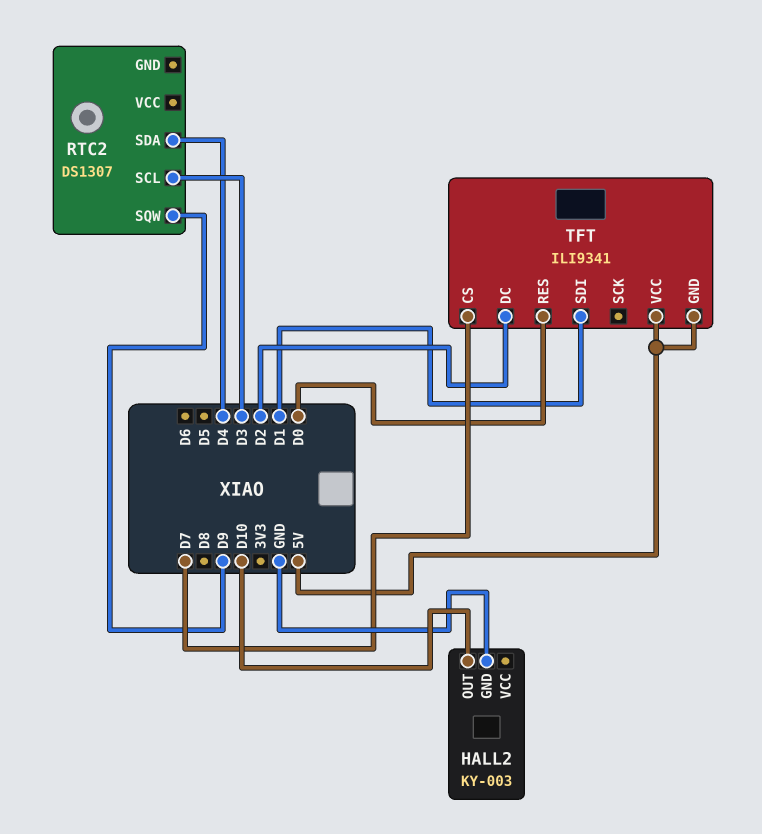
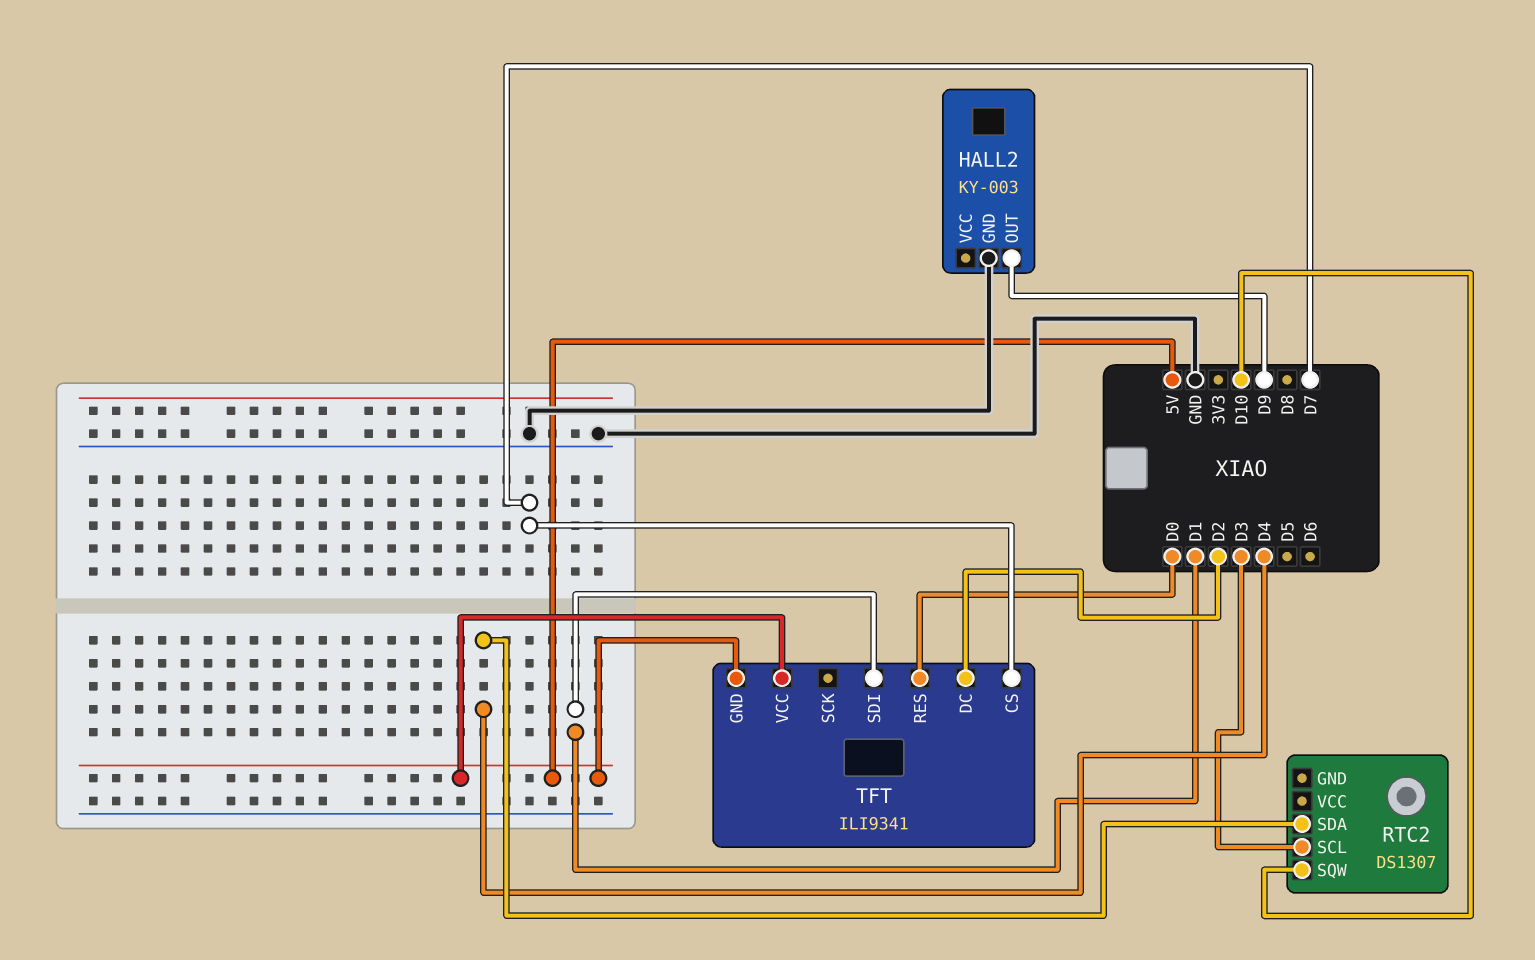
HALL2 pin OUT: D10 -> D9
RTC2 pin SQW: D9 -> D10

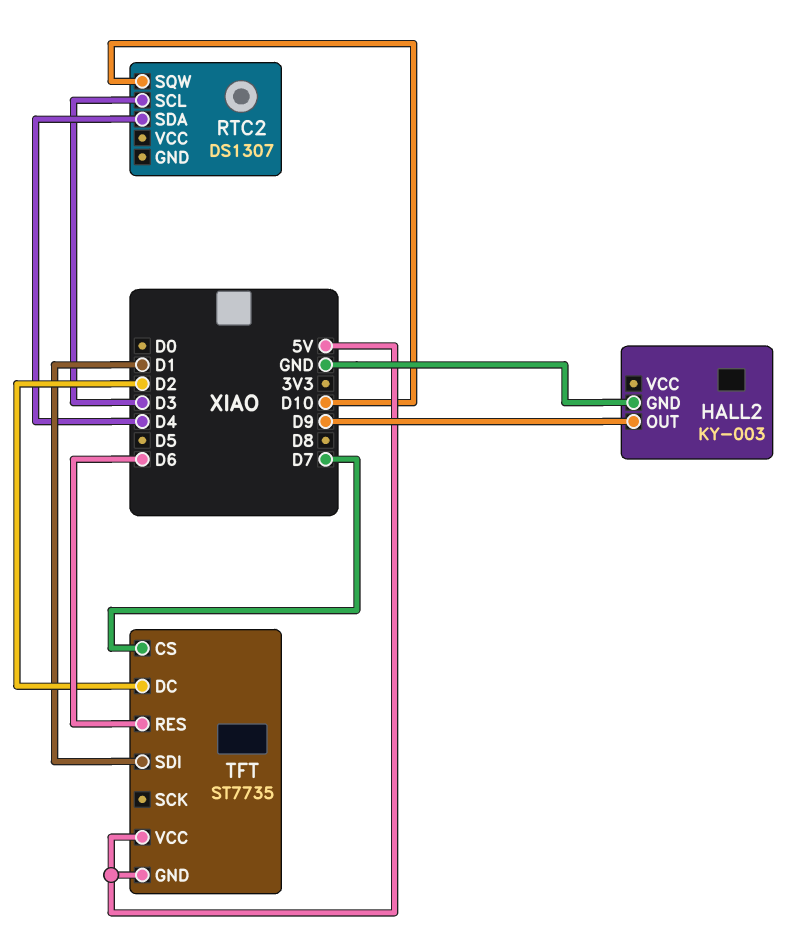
TFT: ILI9341 -> ST7735
TFT pin RES: D0 -> D6

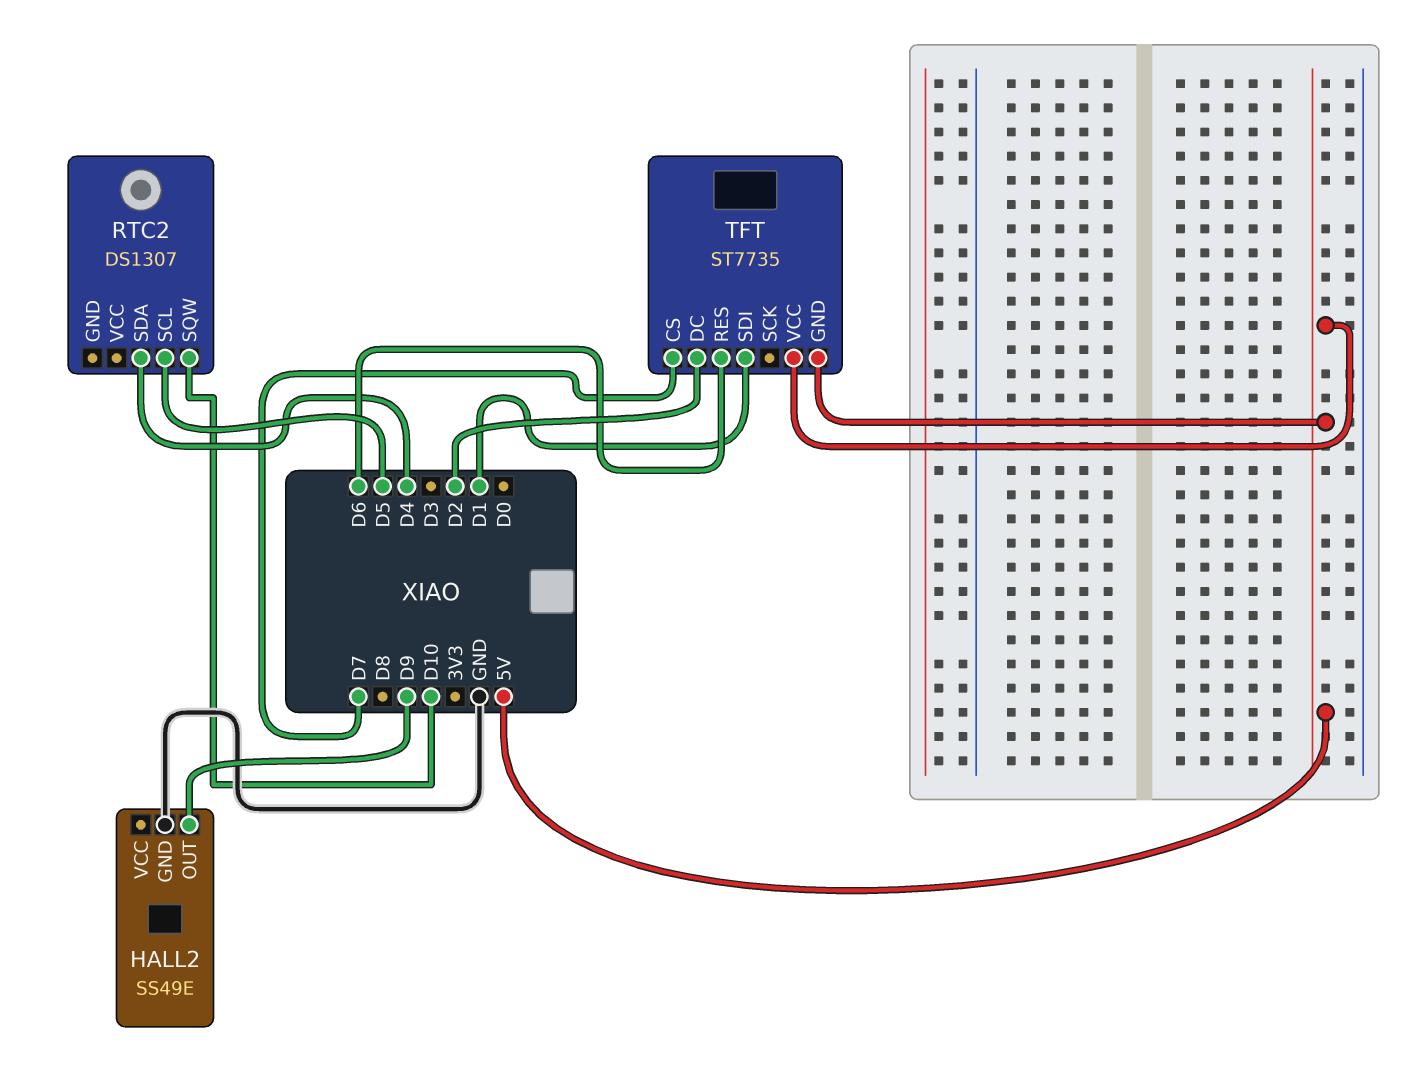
HALL2: KY-003 -> SS49E
RTC2 pin SCL: D3 -> D5

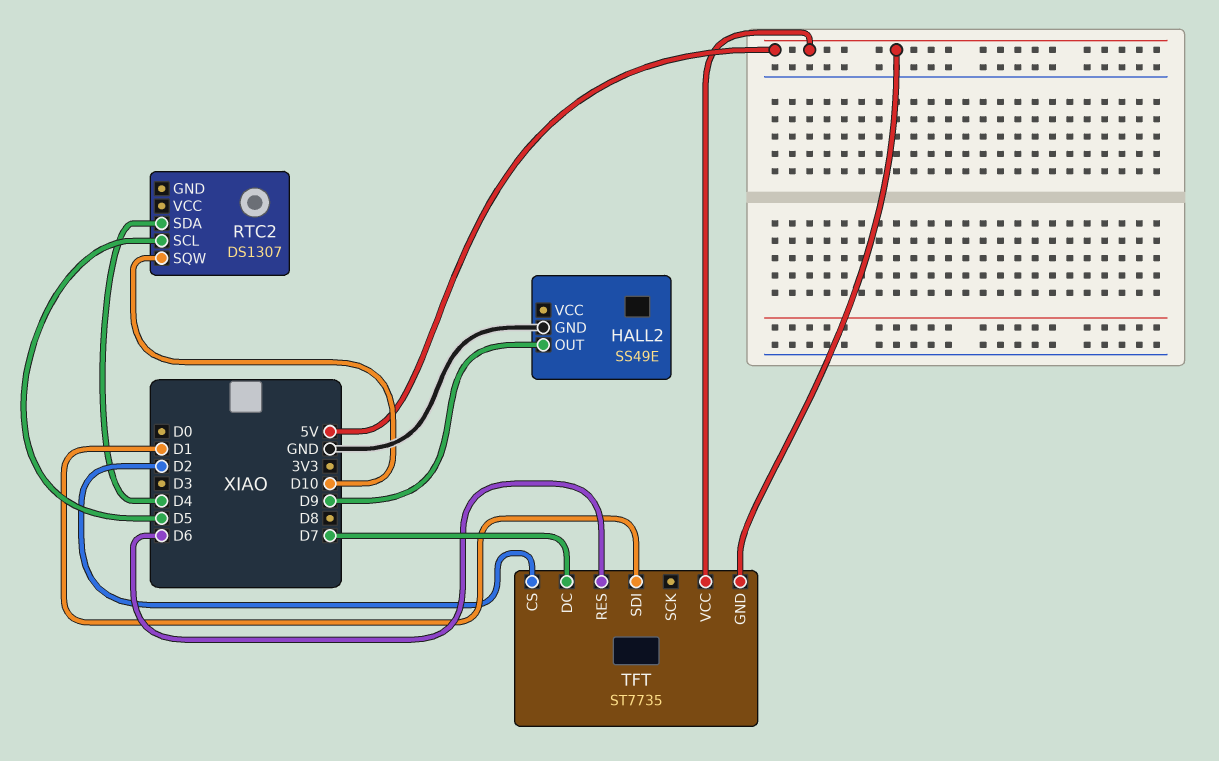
TFT pin CS: D7 -> D2
TFT pin DC: D2 -> D7

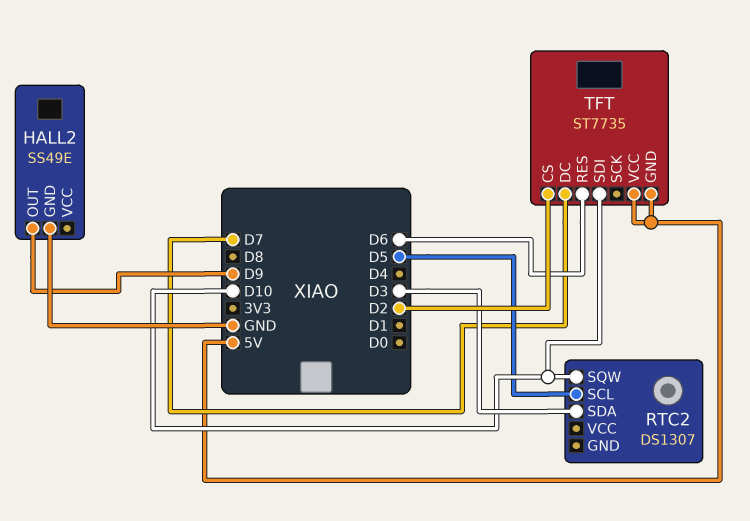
RTC2 pin SDA: D4 -> D3
TFT pin SDI: D1 -> D10

